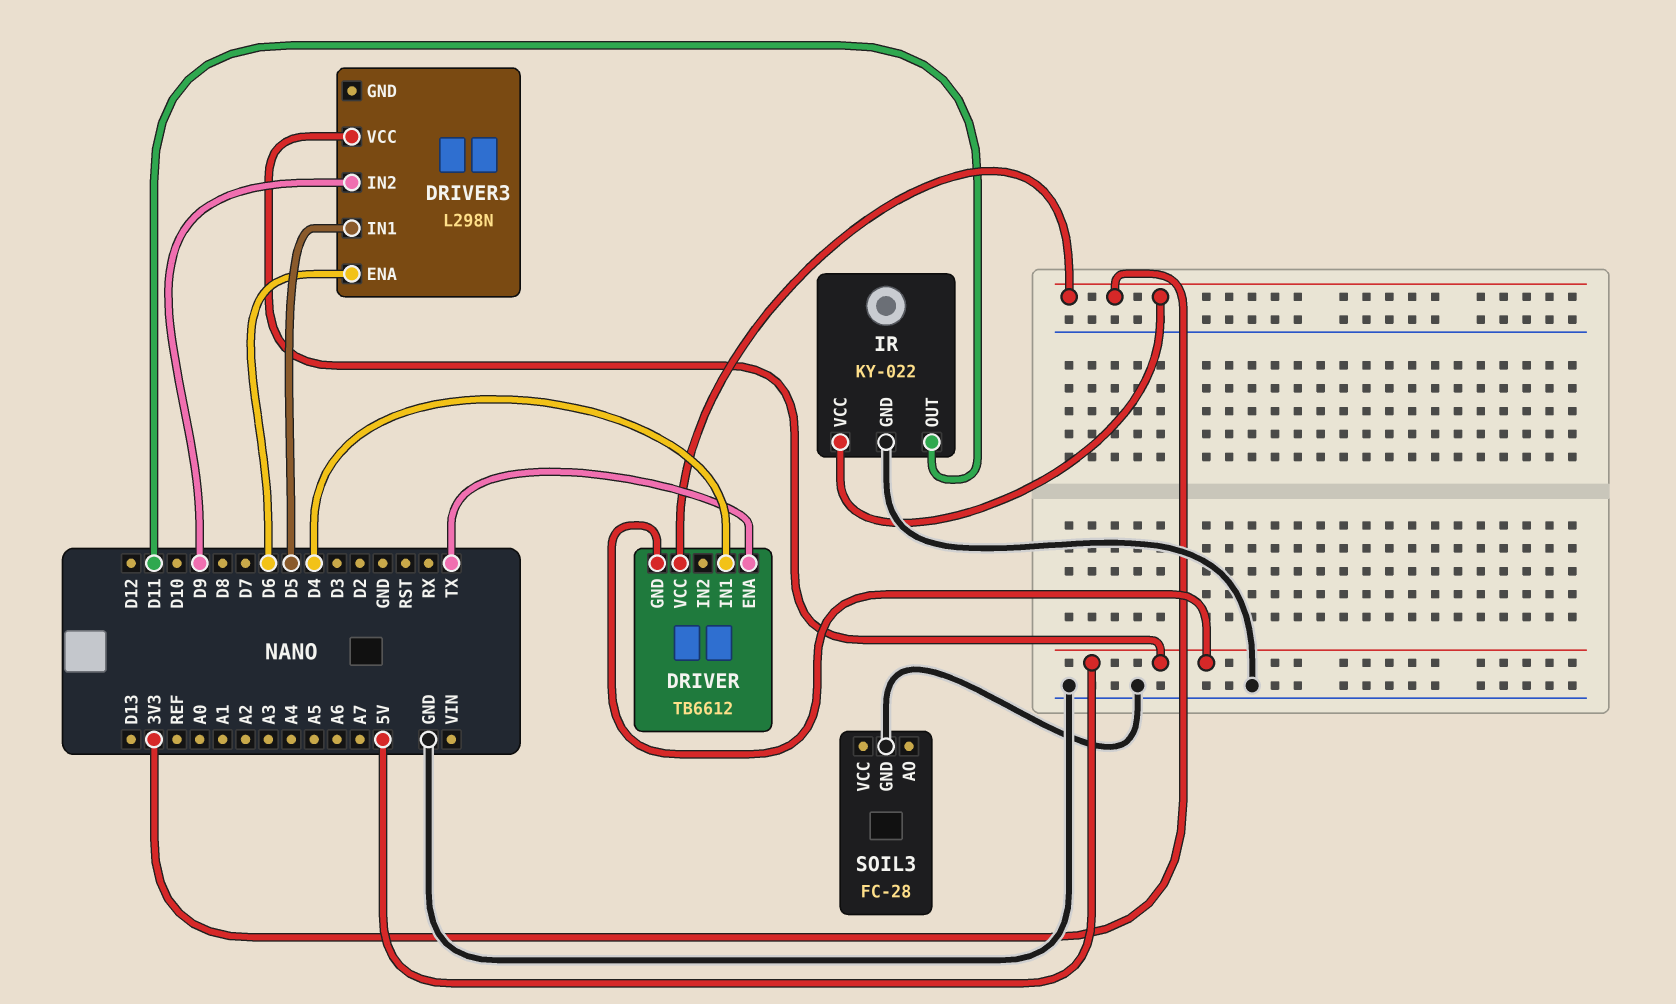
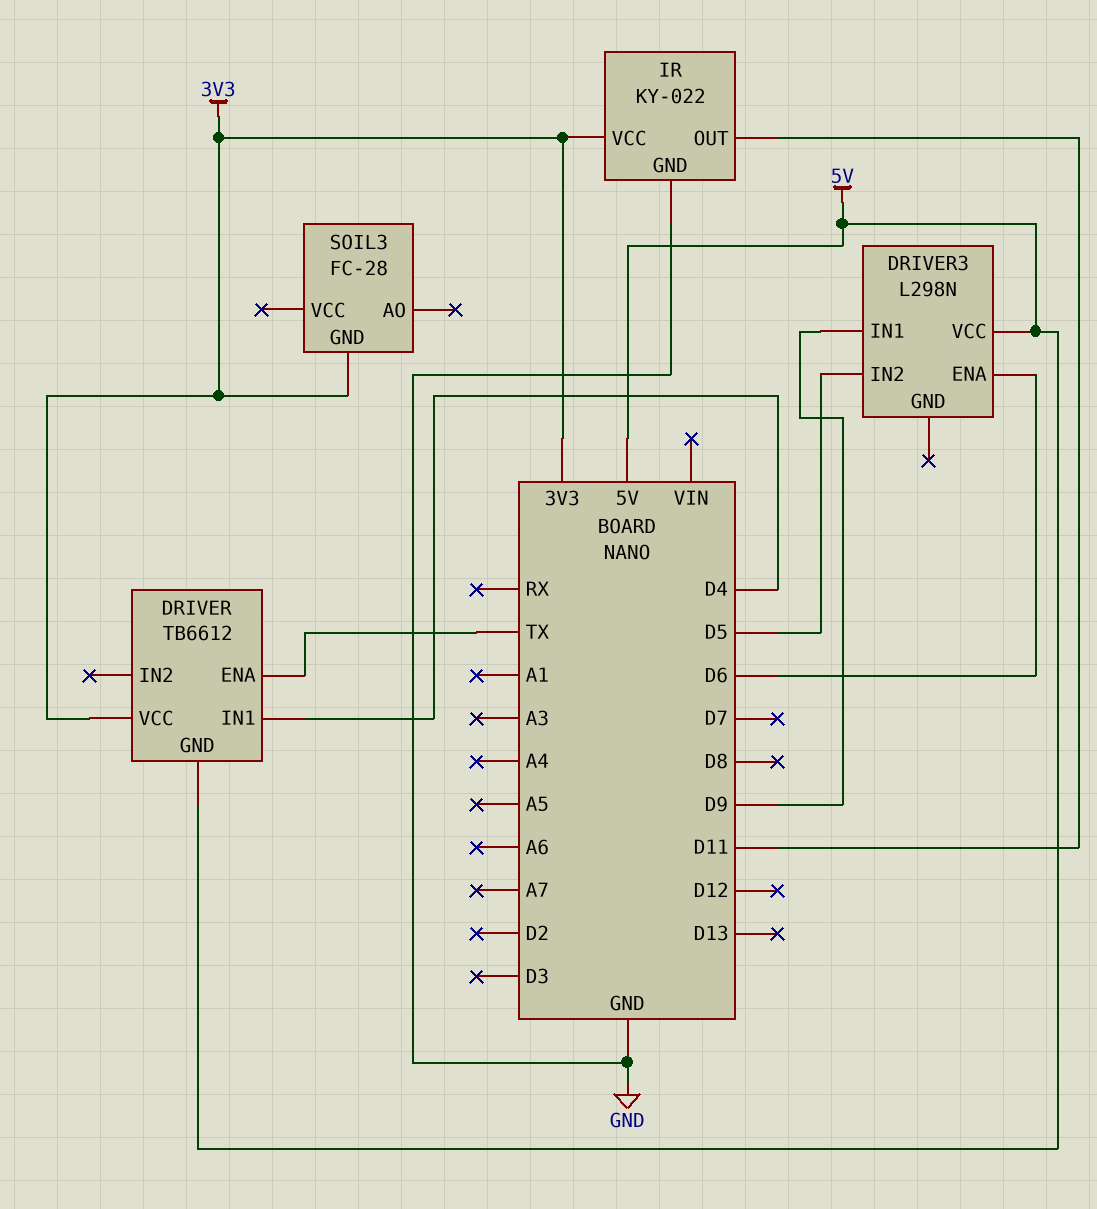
DRIVER3 pin IN1: D5 -> D9
DRIVER3 pin IN2: D9 -> D5
SOIL3 pin GND: GND -> 3V3

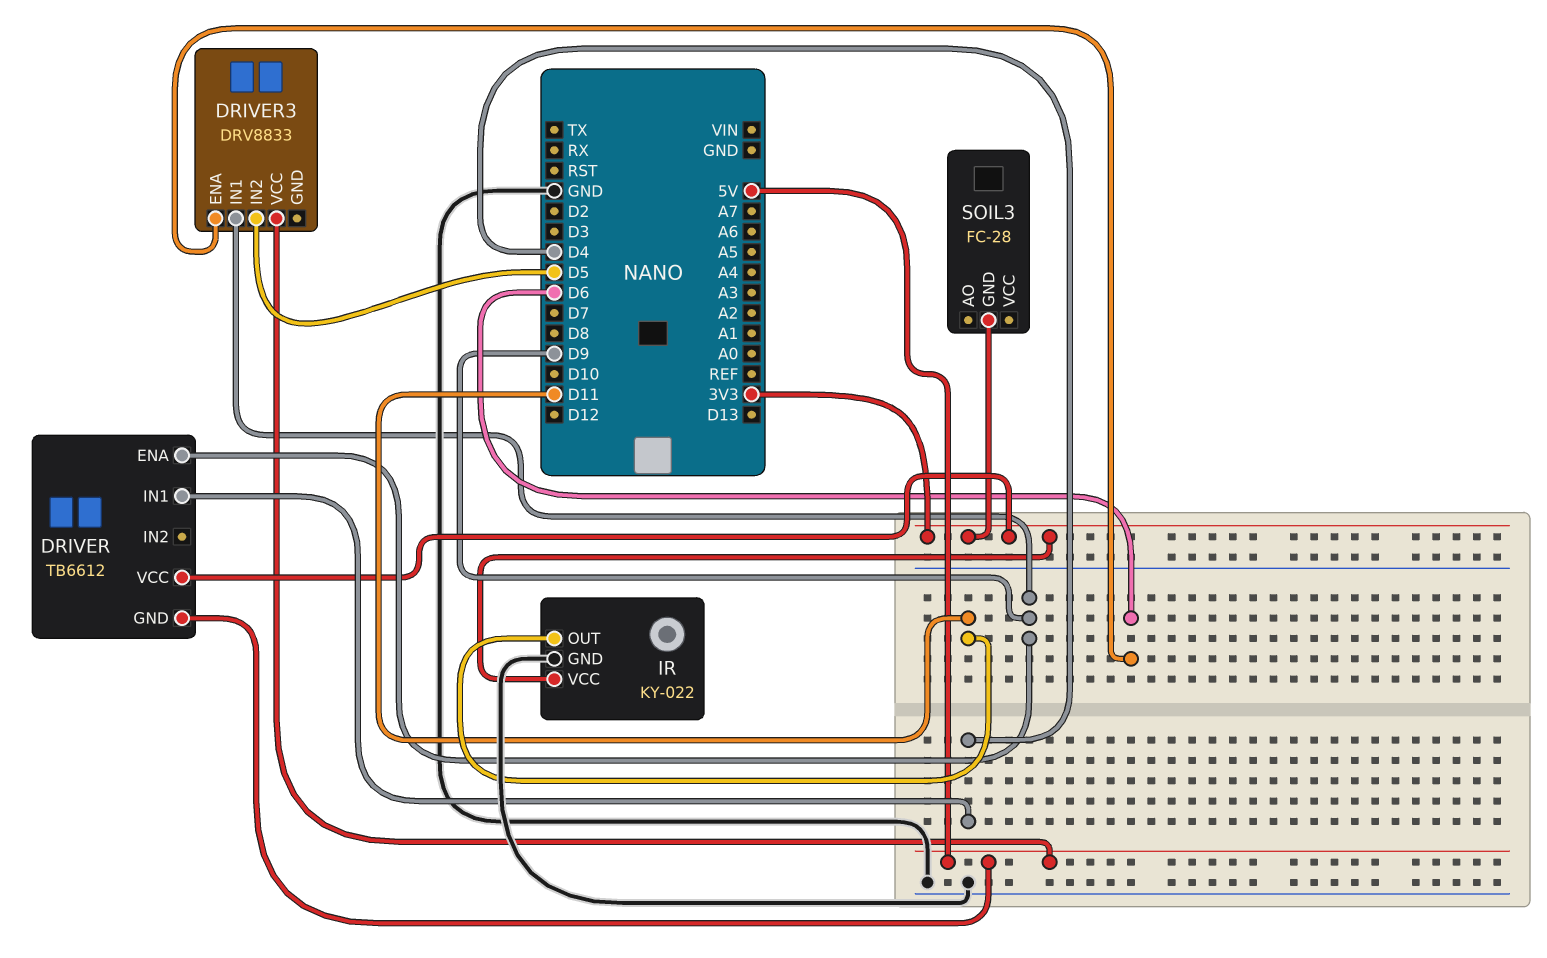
DRIVER pin ENA: TX -> D9
DRIVER3: L298N -> DRV8833

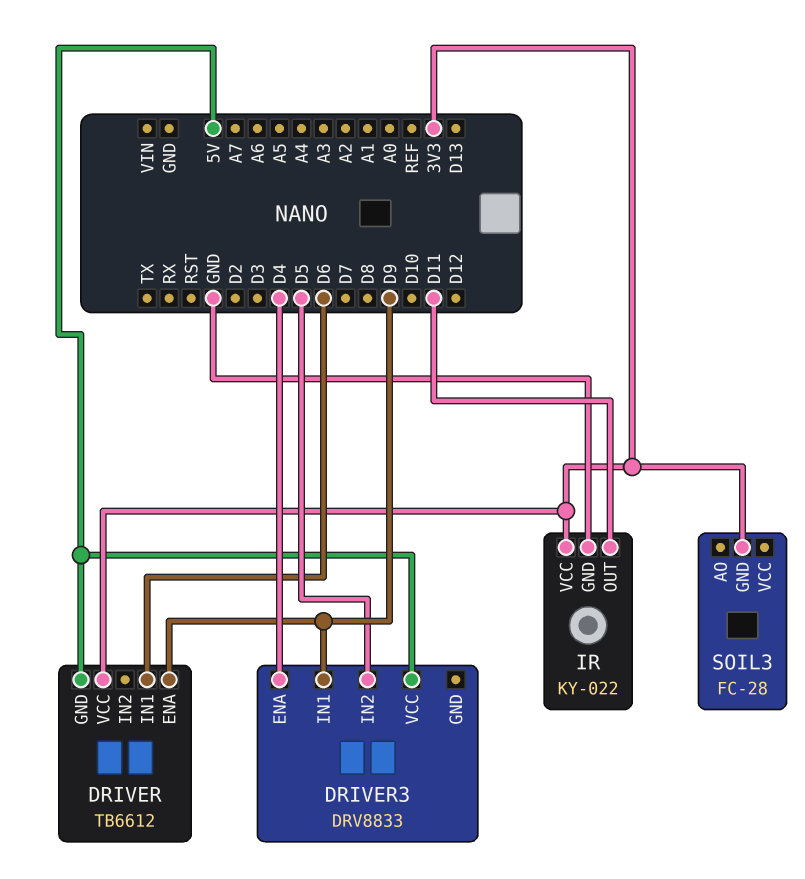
DRIVER pin IN1: D4 -> D6
DRIVER3 pin ENA: D6 -> D4

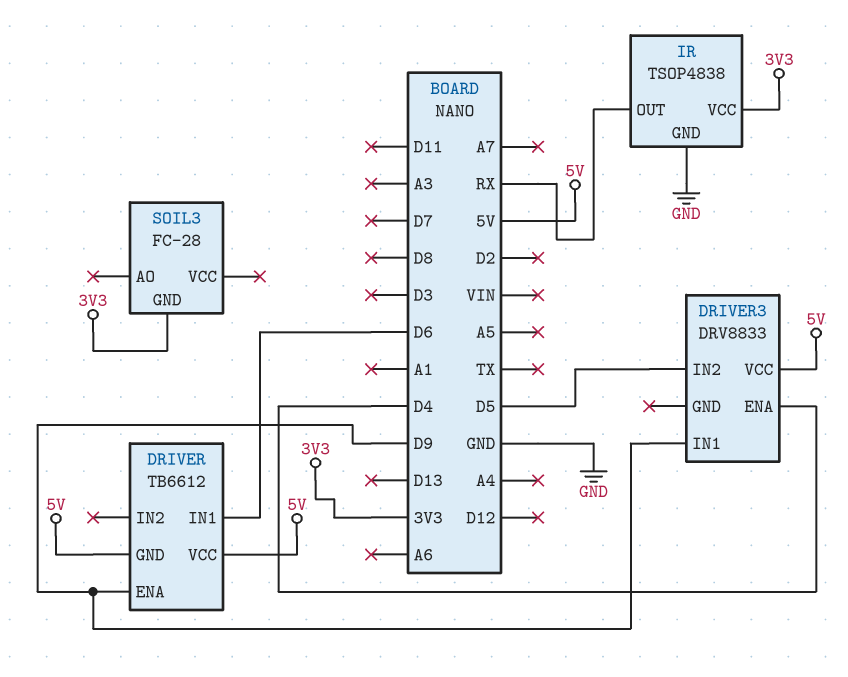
DRIVER pin VCC: 3V3 -> 5V
IR: KY-022 -> TSOP4838
IR pin OUT: D11 -> RX

